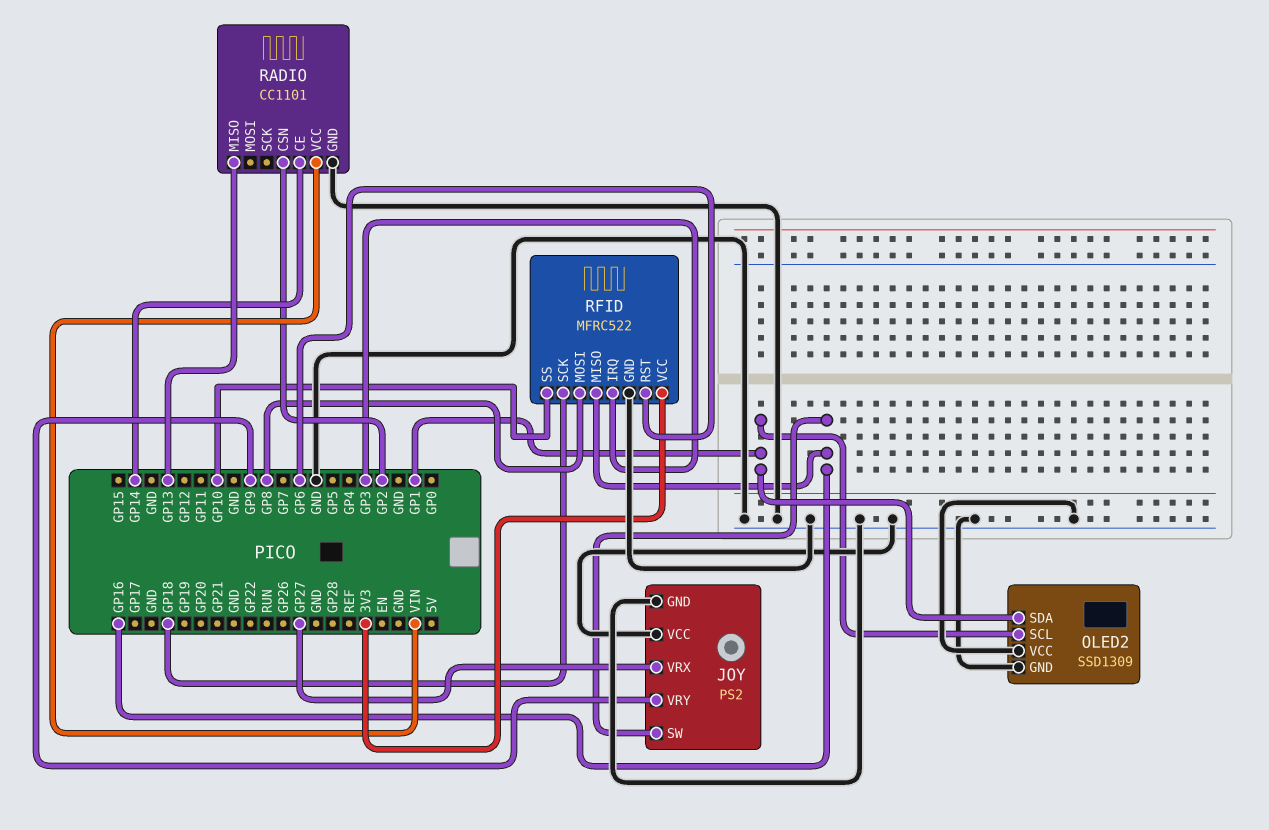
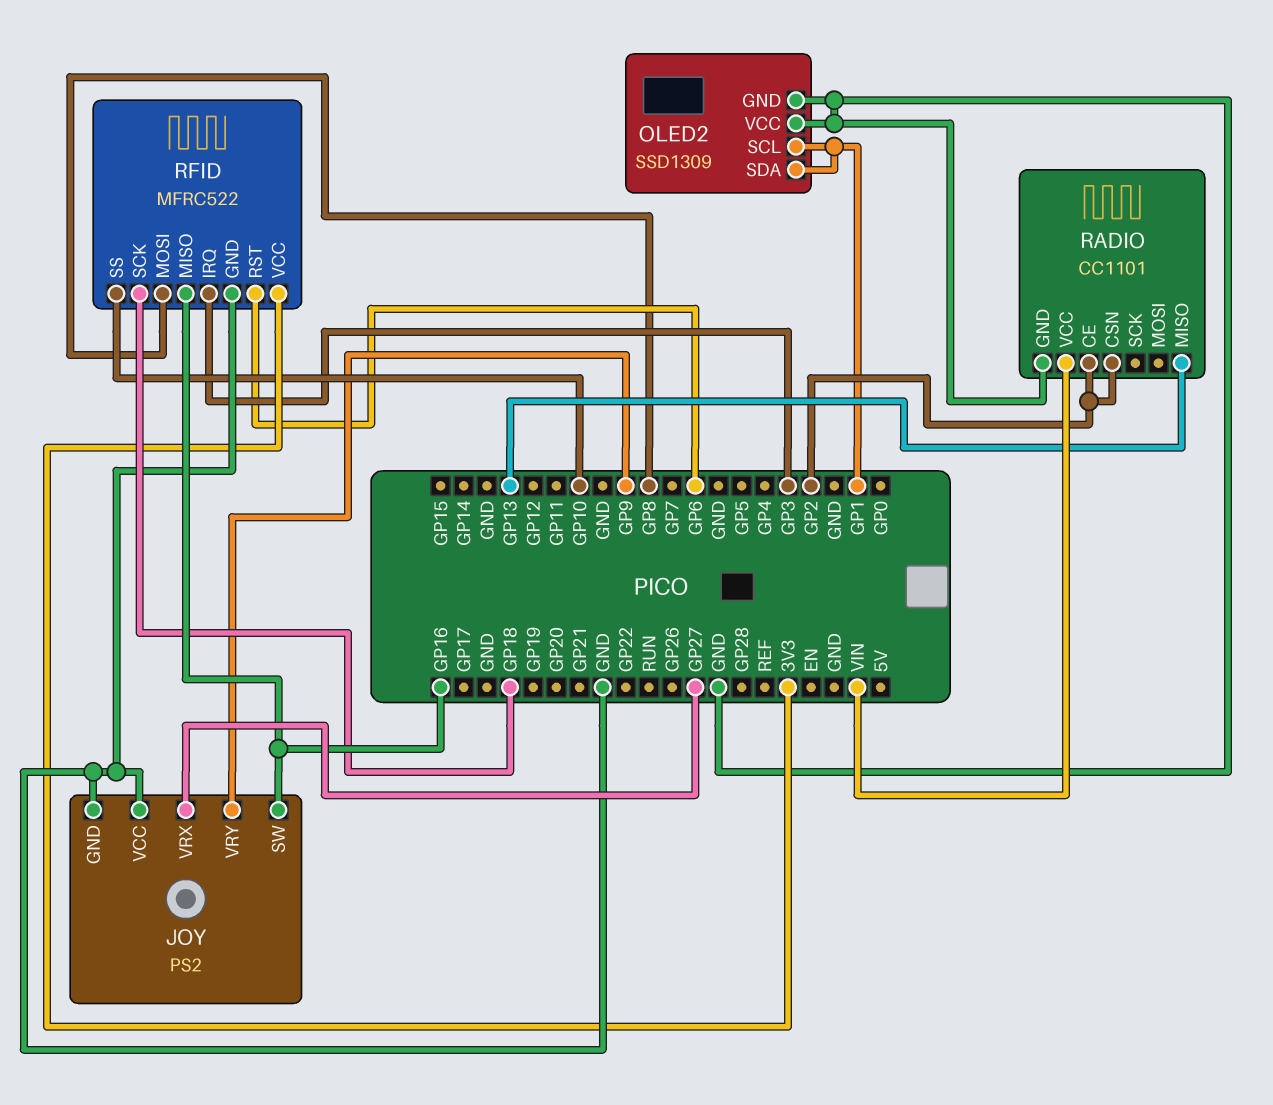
RADIO pin CE: GP14 -> GP2

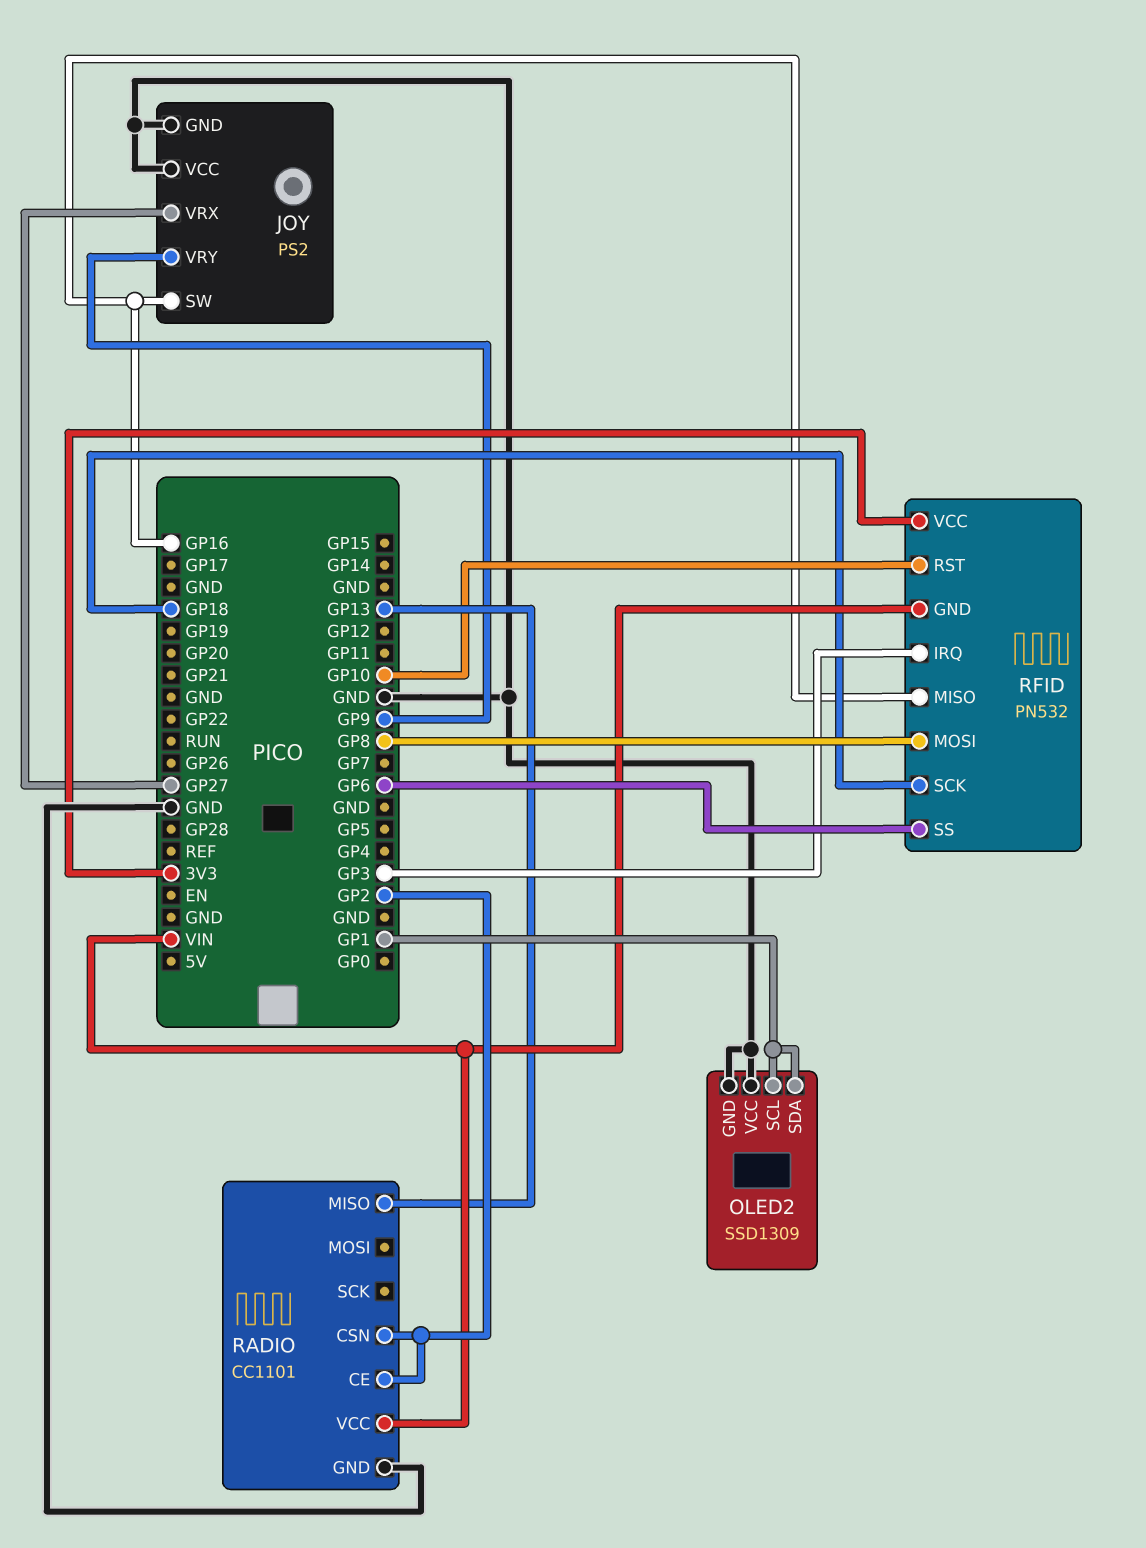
RFID: MFRC522 -> PN532
RFID pin GND: GND -> VIN
RFID pin RST: GP6 -> GP10
RFID pin SS: GP10 -> GP6

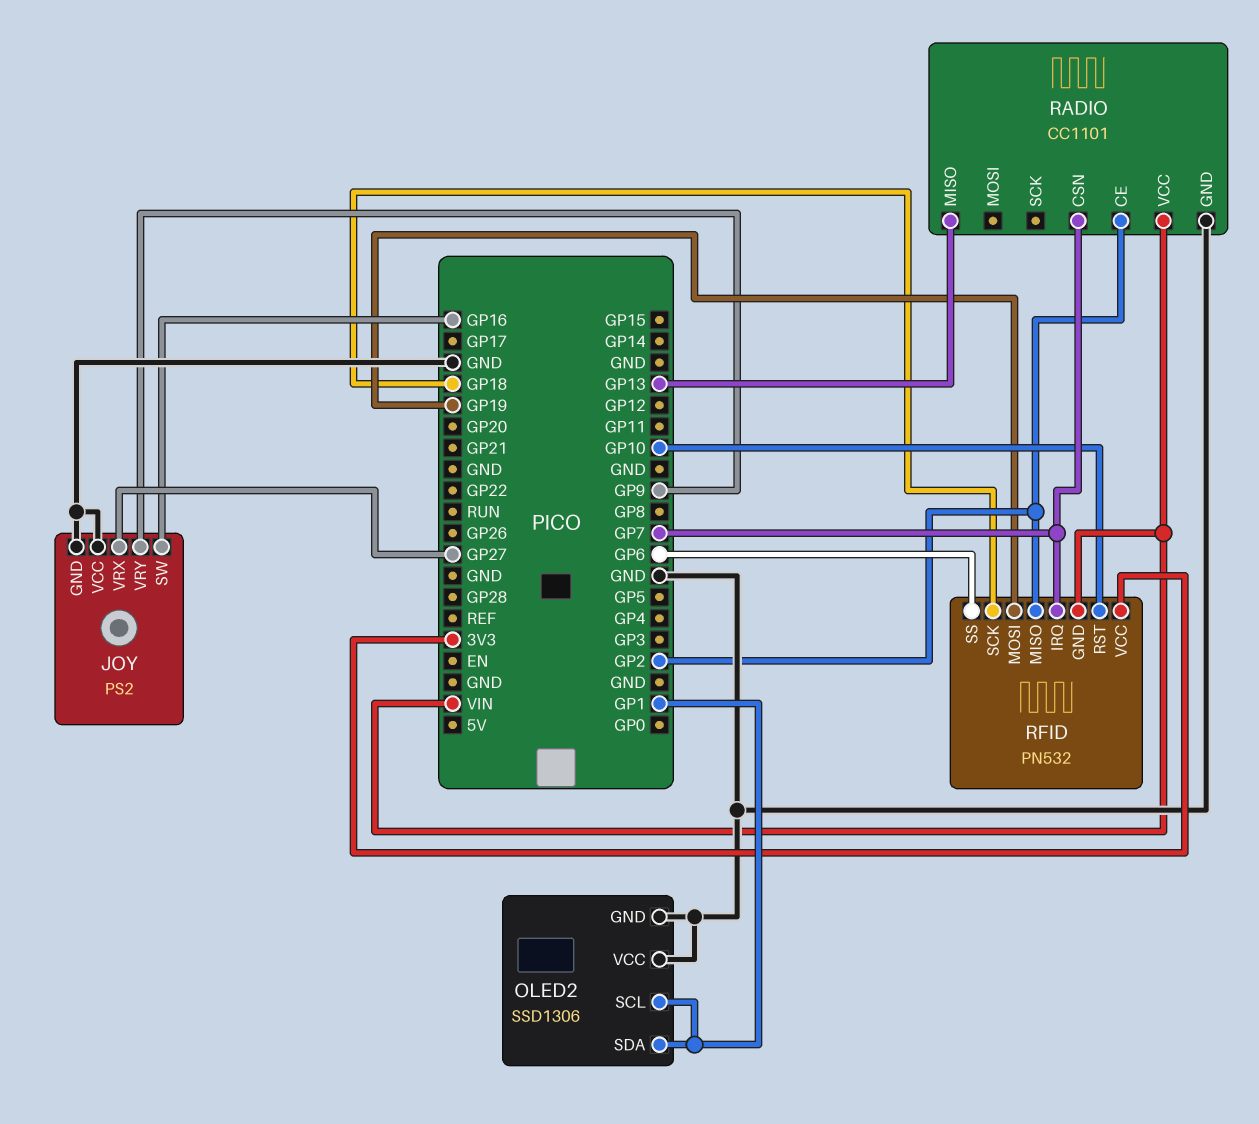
OLED2: SSD1309 -> SSD1306
RADIO pin CSN: GP2 -> GP7
RFID pin IRQ: GP3 -> GP7
RFID pin MISO: GP16 -> GP2
RFID pin MOSI: GP8 -> GP19

